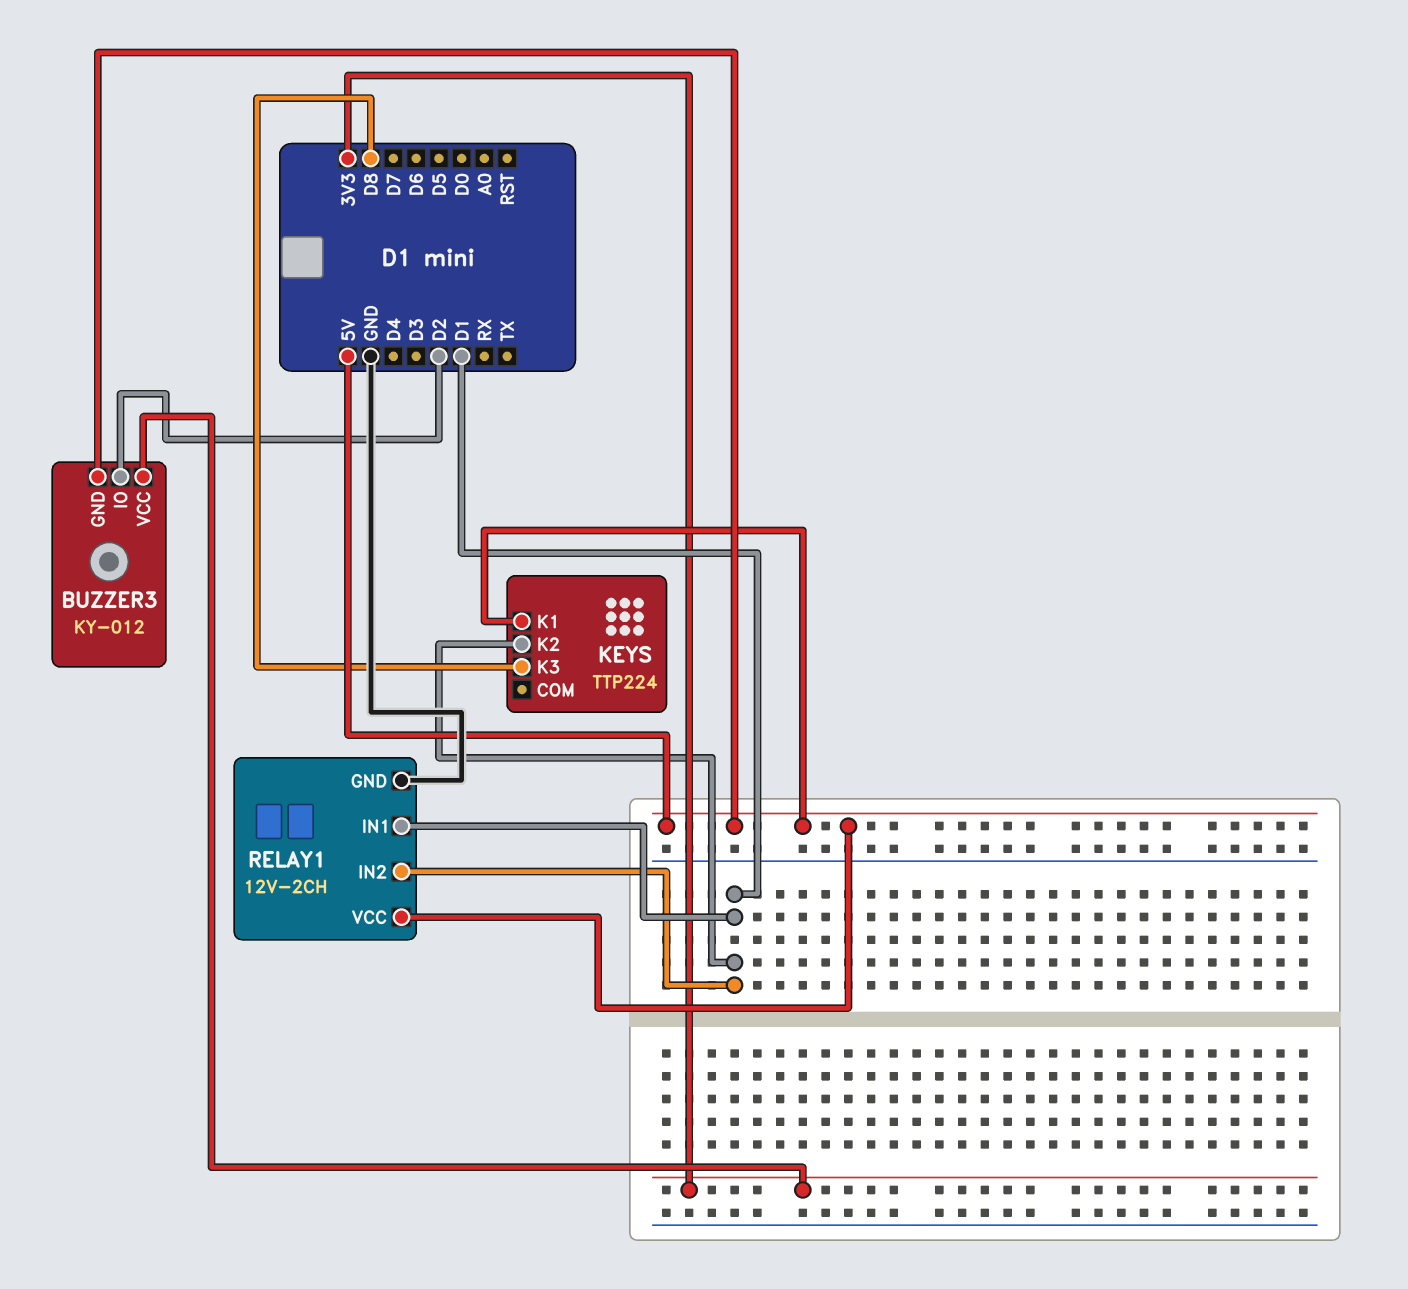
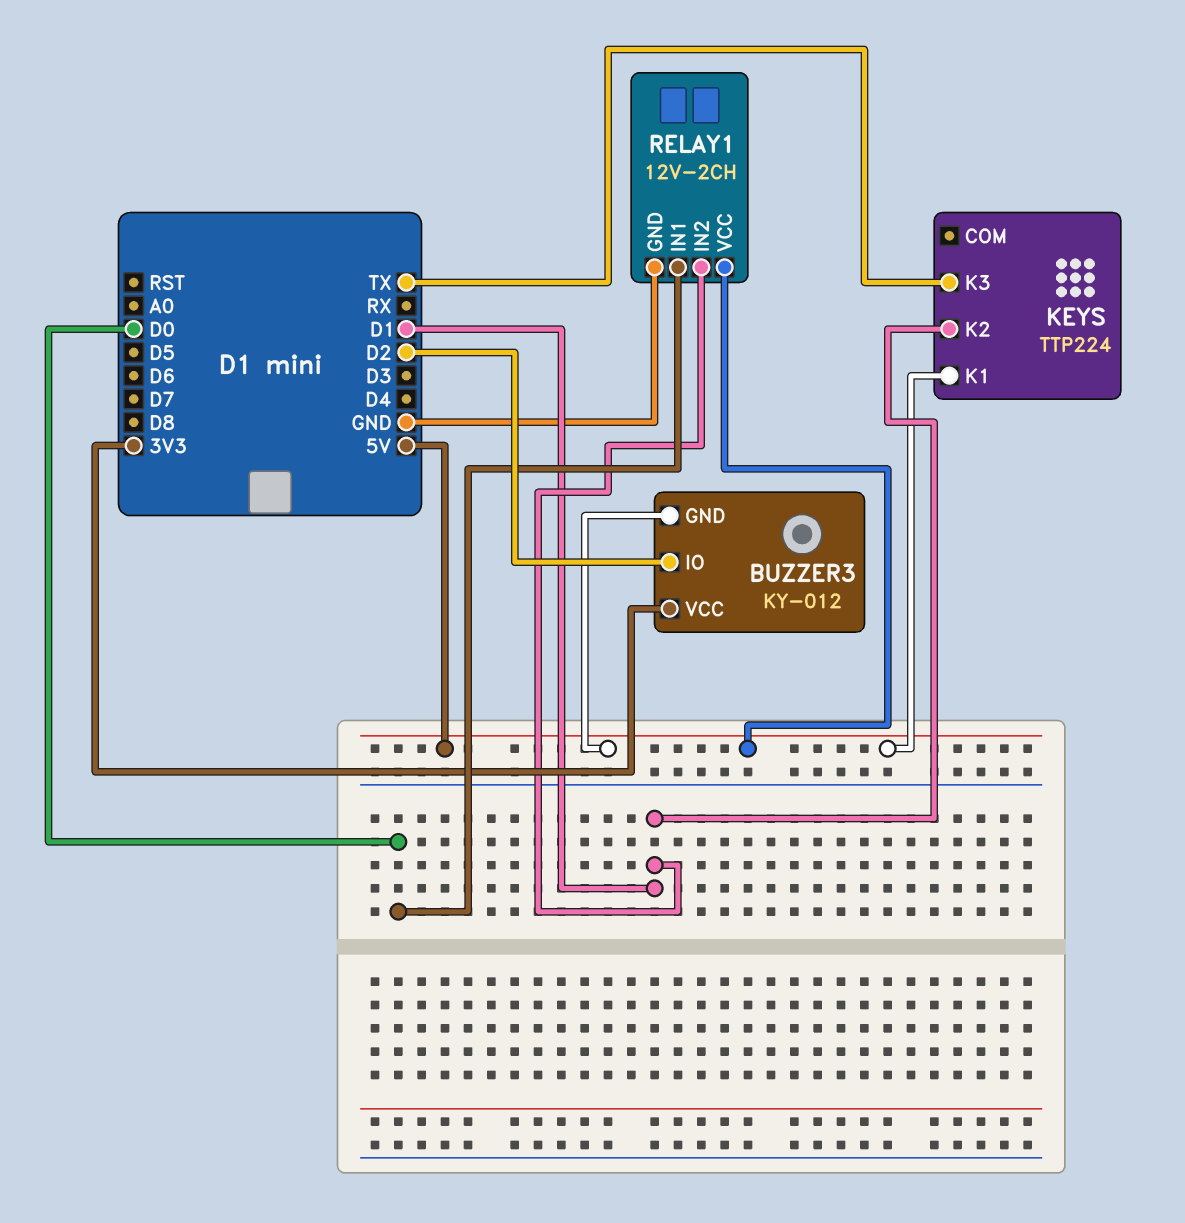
KEYS pin K3: D8 -> TX
RELAY1 pin IN1: D1 -> D0

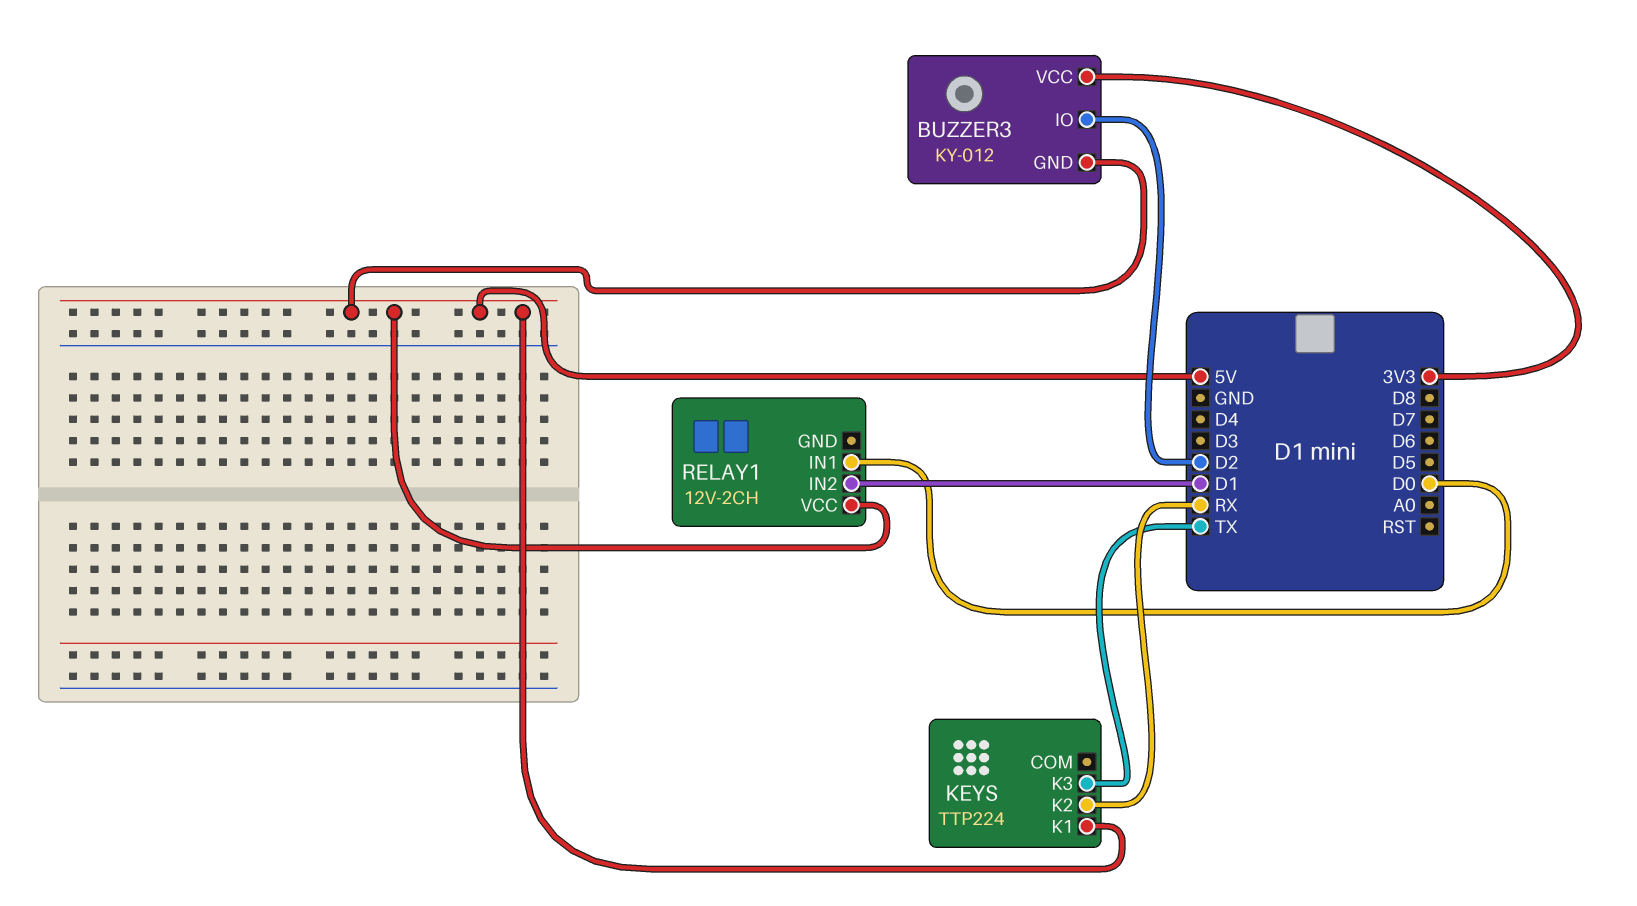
KEYS pin K2: D1 -> RX
RELAY1 pin GND: GND -> none

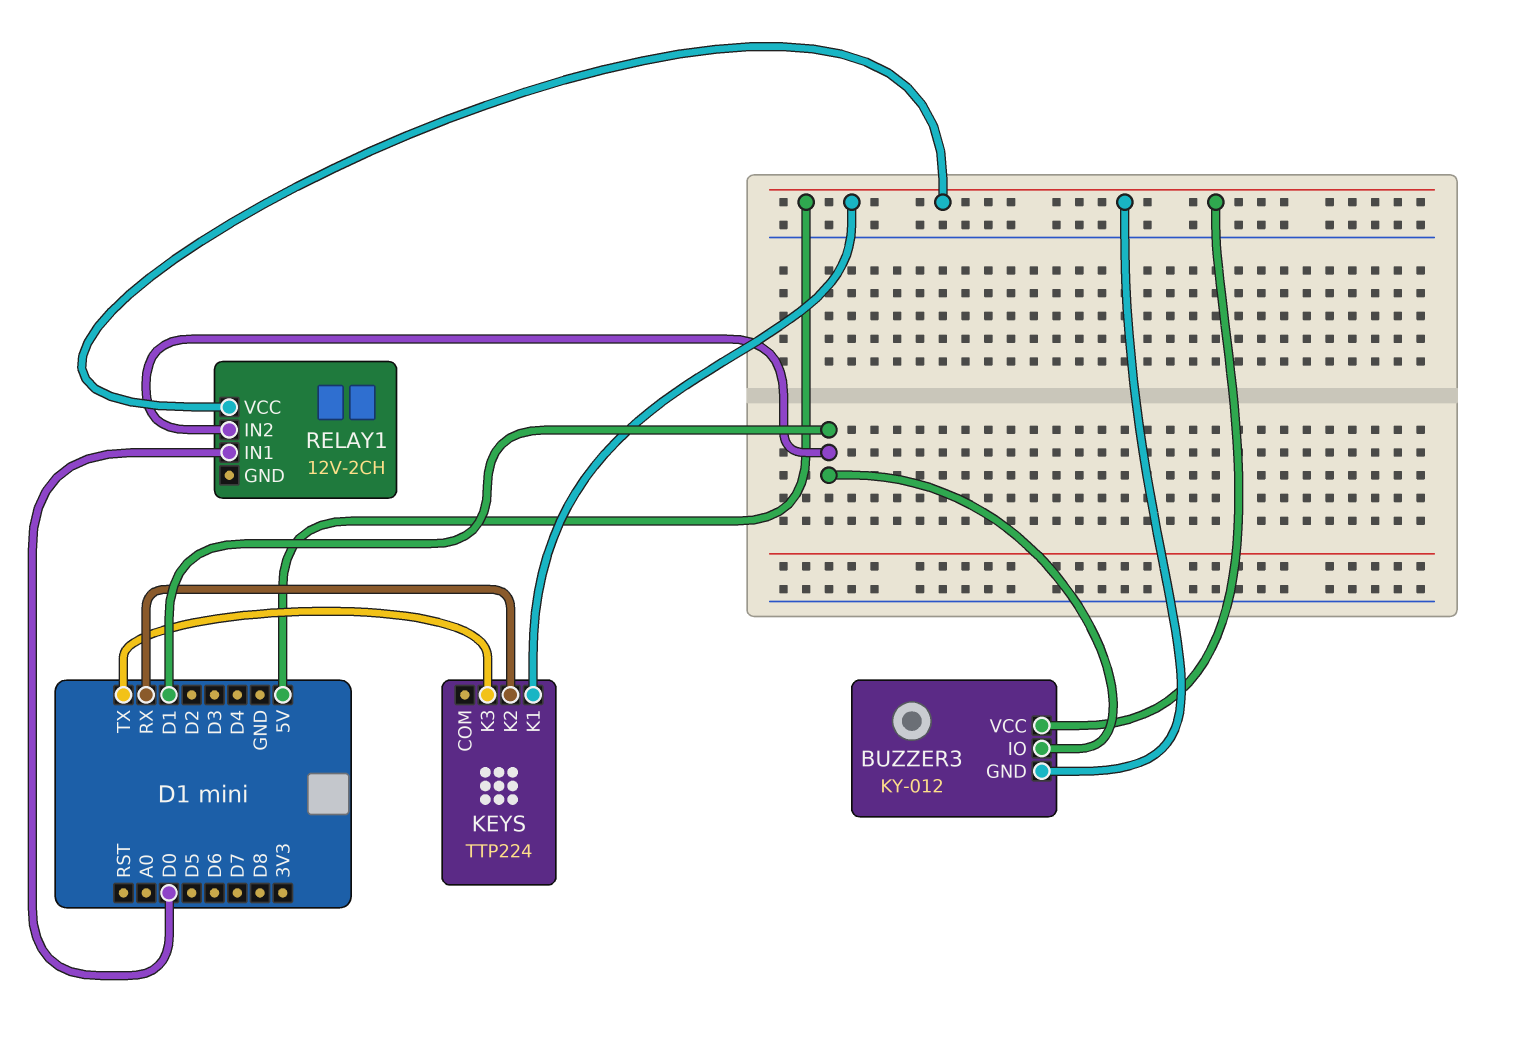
BUZZER3 pin IO: D2 -> D1
BUZZER3 pin VCC: 3V3 -> 5V

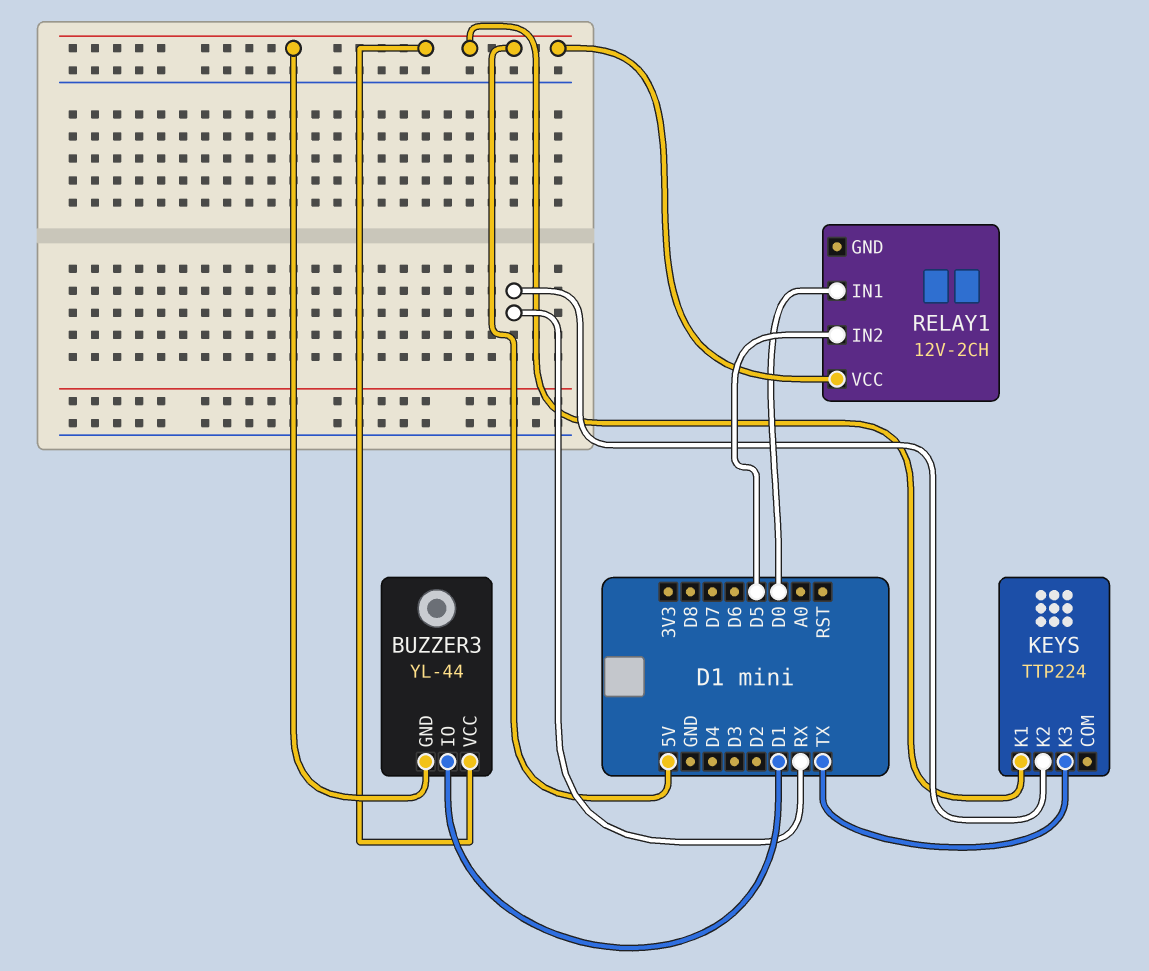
BUZZER3: KY-012 -> YL-44
RELAY1 pin IN2: D1 -> D5

